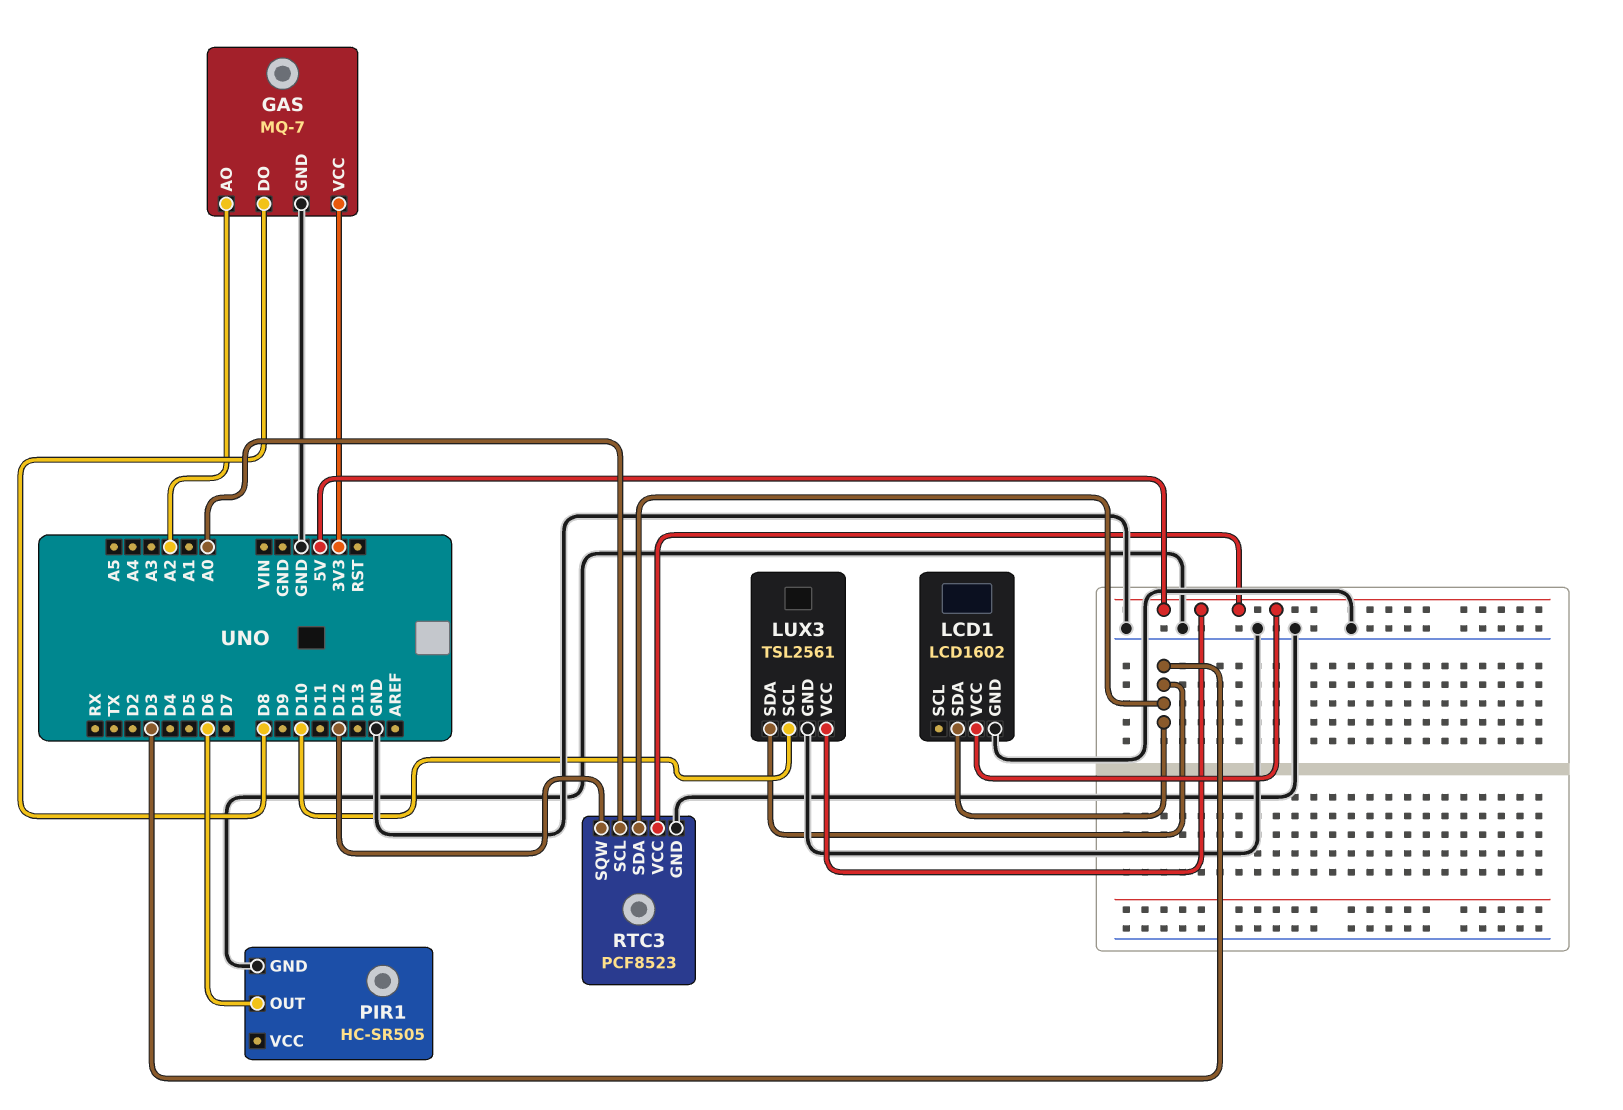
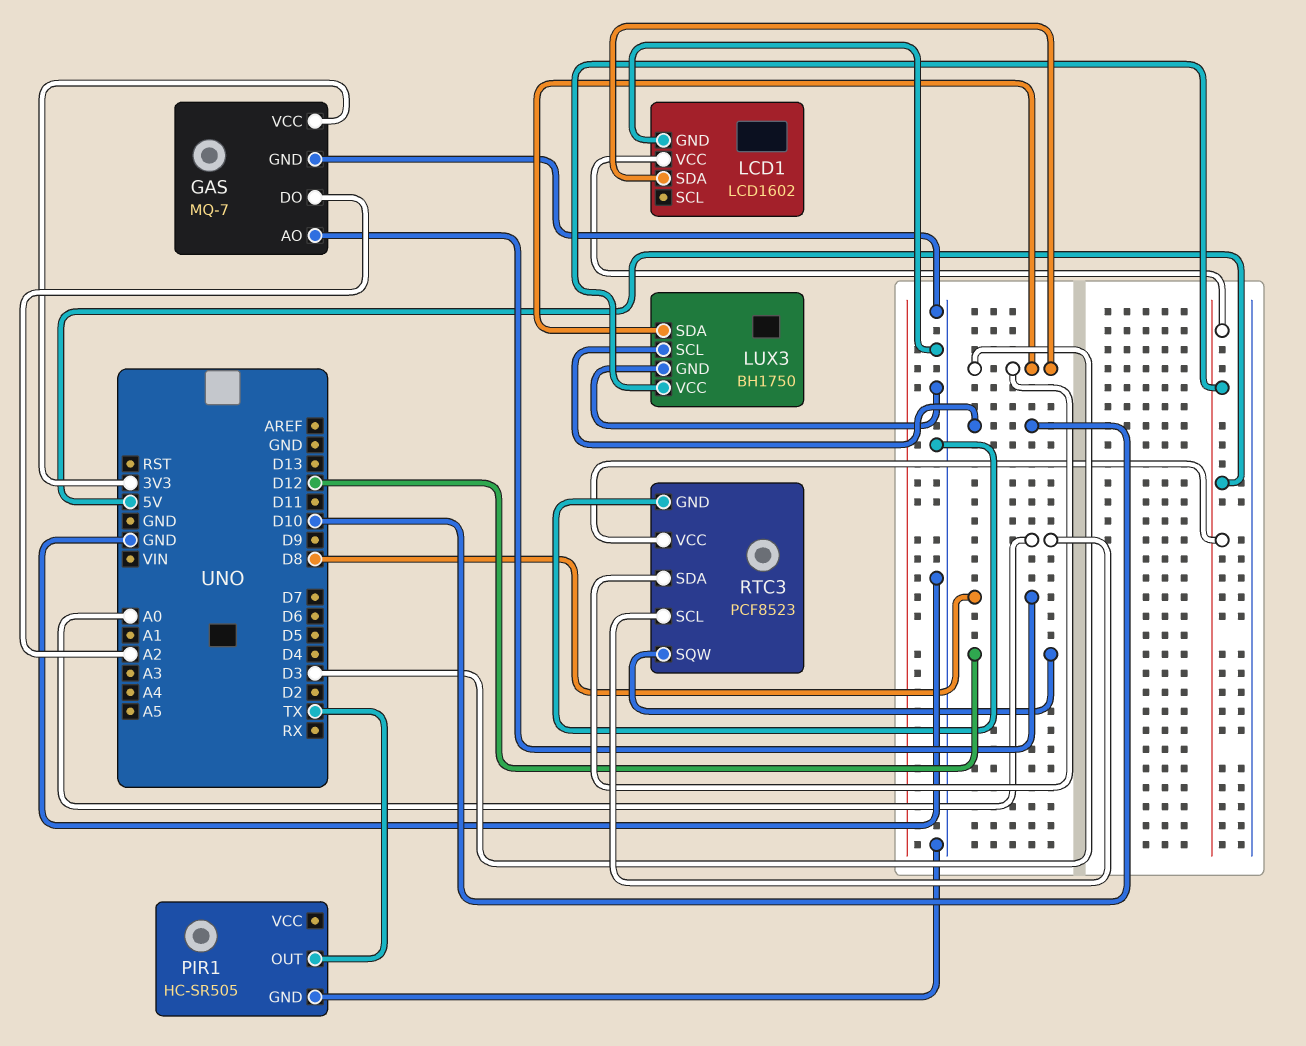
GAS pin AO: A2 -> D8
GAS pin DO: D8 -> A2
LUX3: TSL2561 -> BH1750
PIR1 pin OUT: D6 -> TX

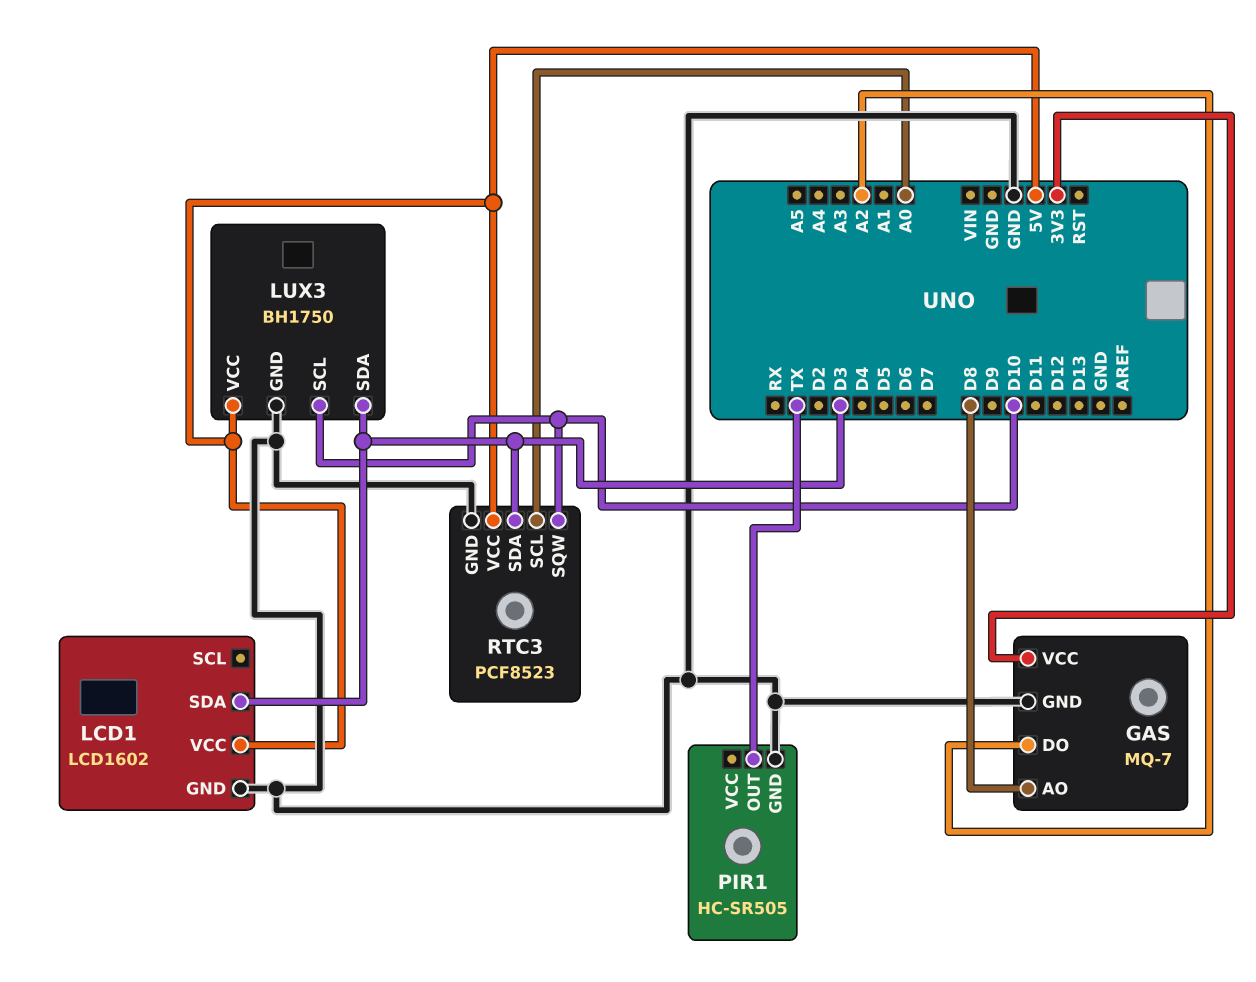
RTC3 pin SQW: D12 -> D10

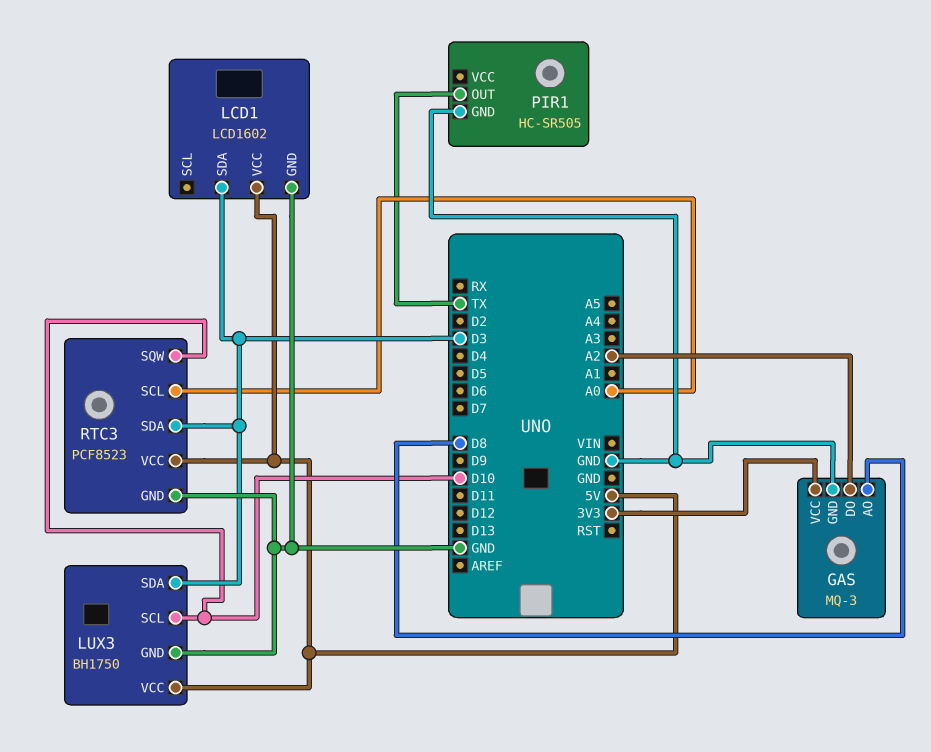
GAS: MQ-7 -> MQ-3

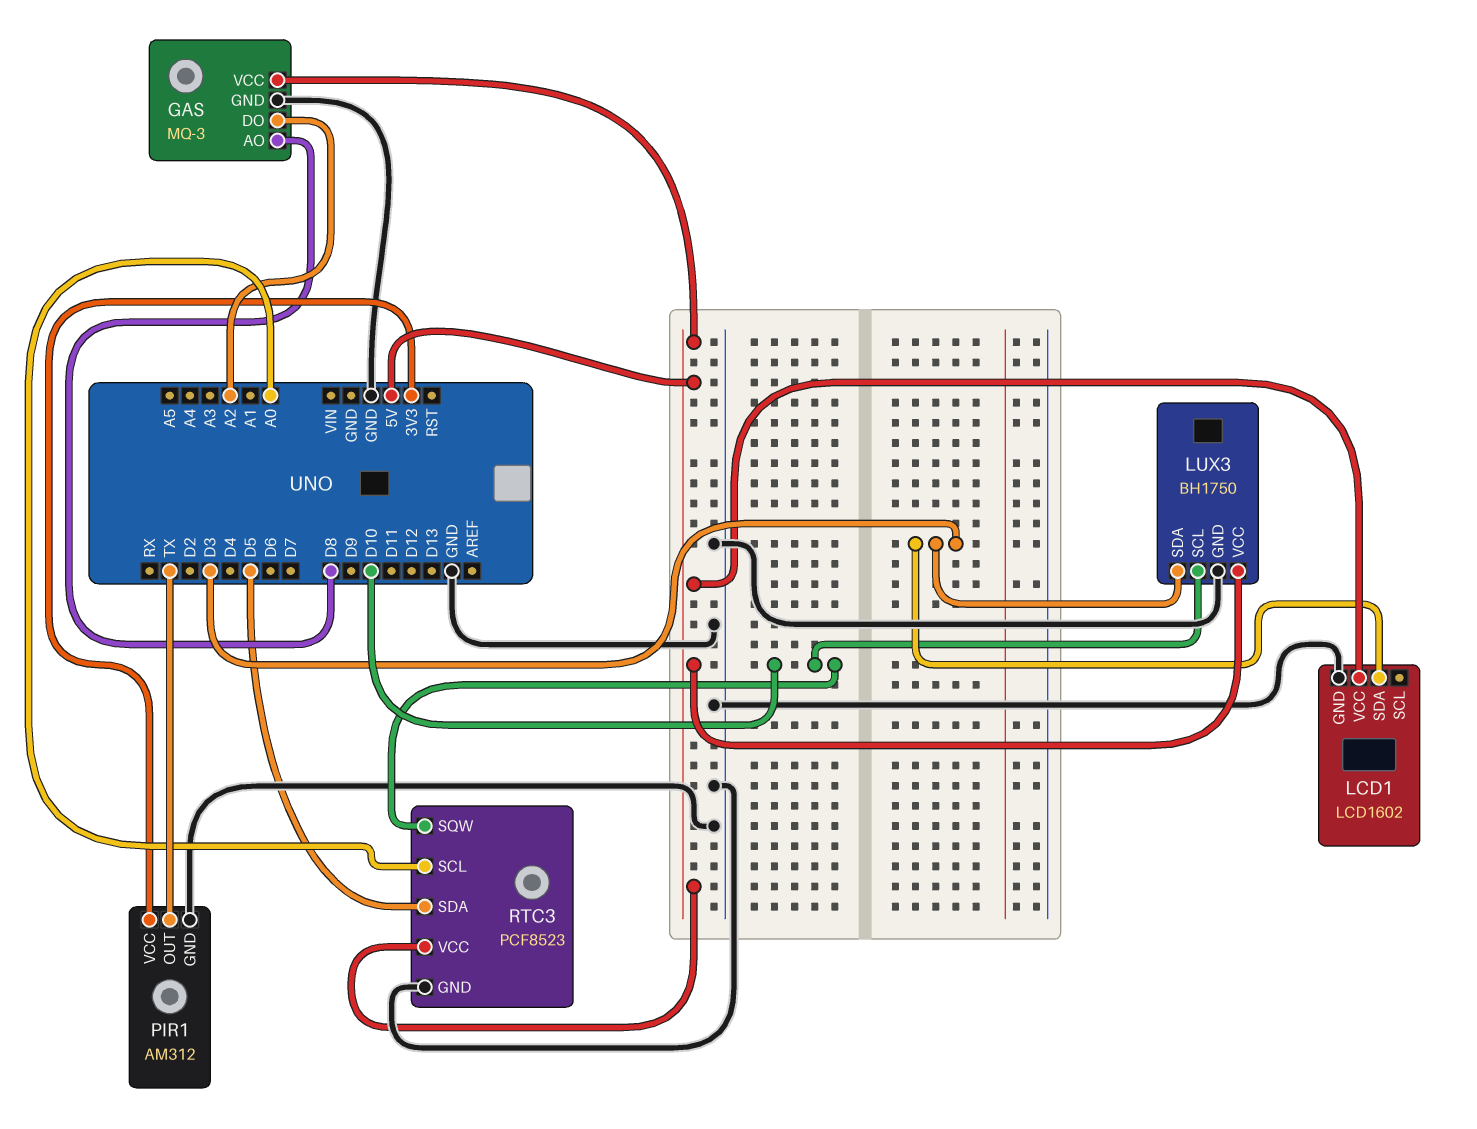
GAS pin VCC: 3V3 -> 5V
PIR1: HC-SR505 -> AM312
PIR1 pin VCC: none -> 3V3
RTC3 pin SDA: D3 -> D5

